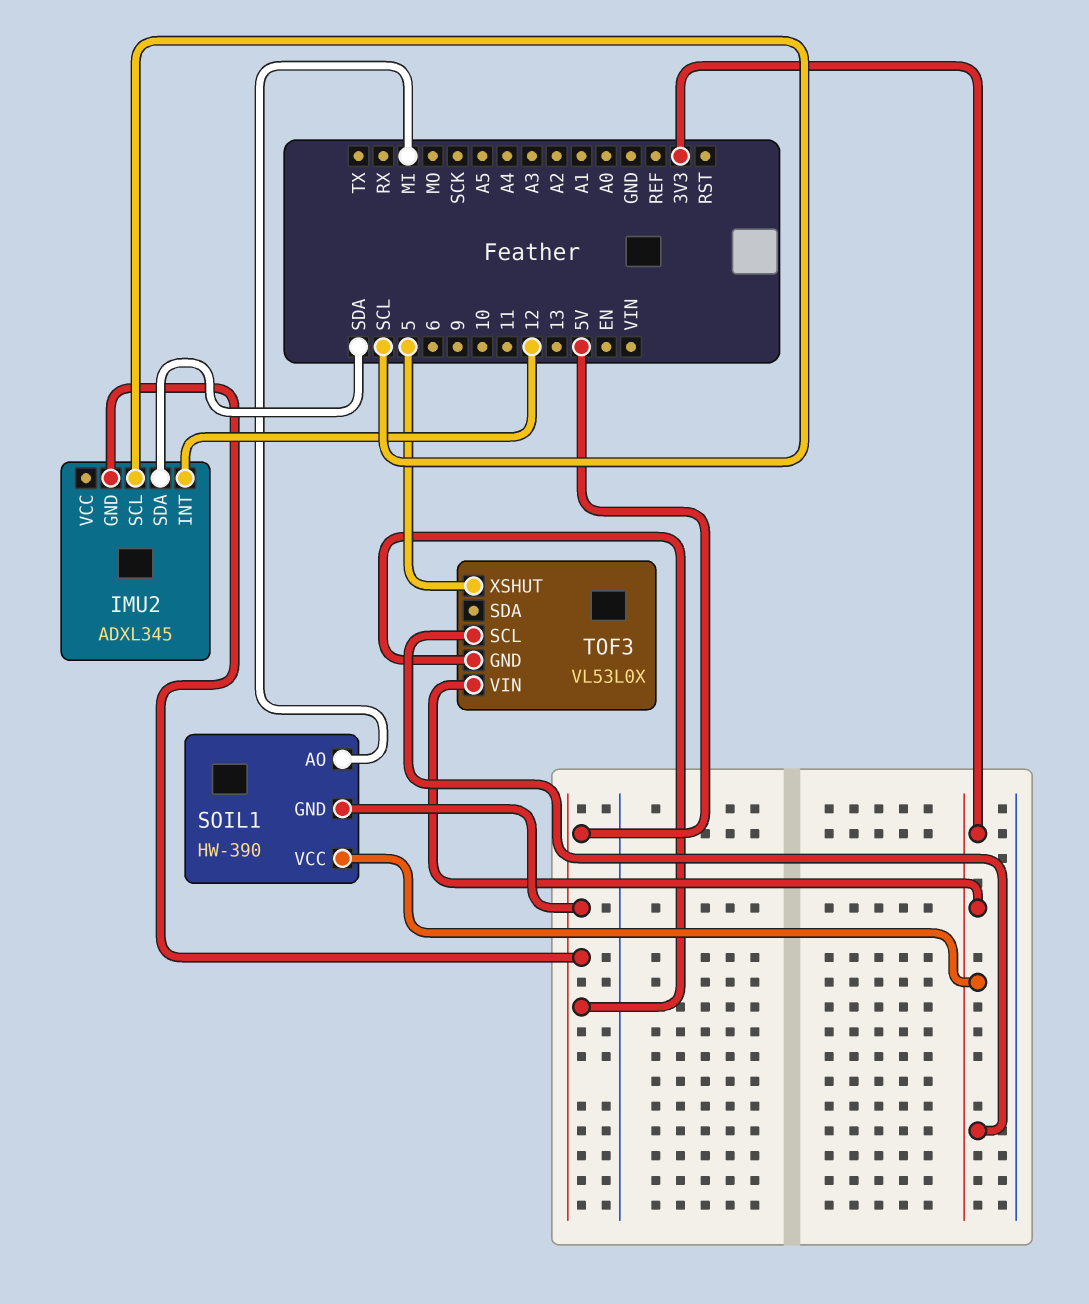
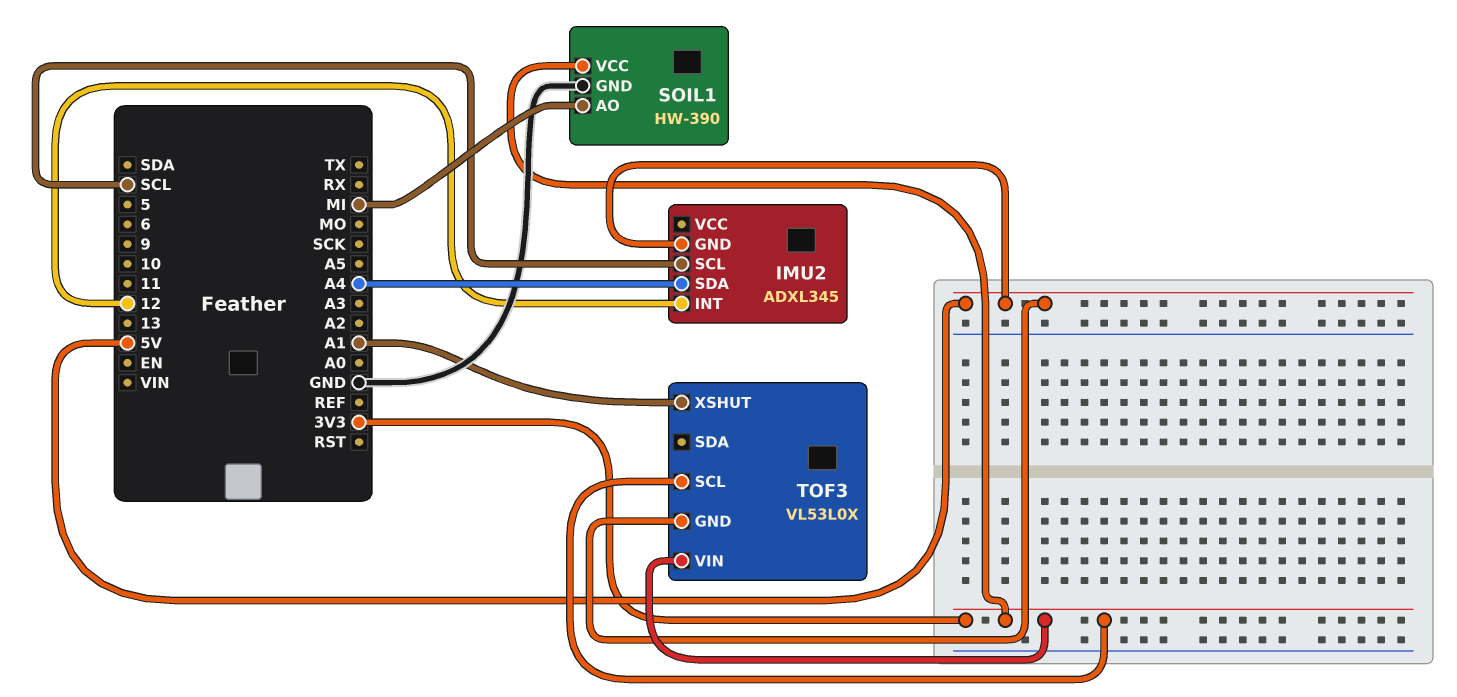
IMU2 pin SDA: SDA -> A4
SOIL1 pin GND: 5V -> GND
TOF3 pin XSHUT: 5 -> A1

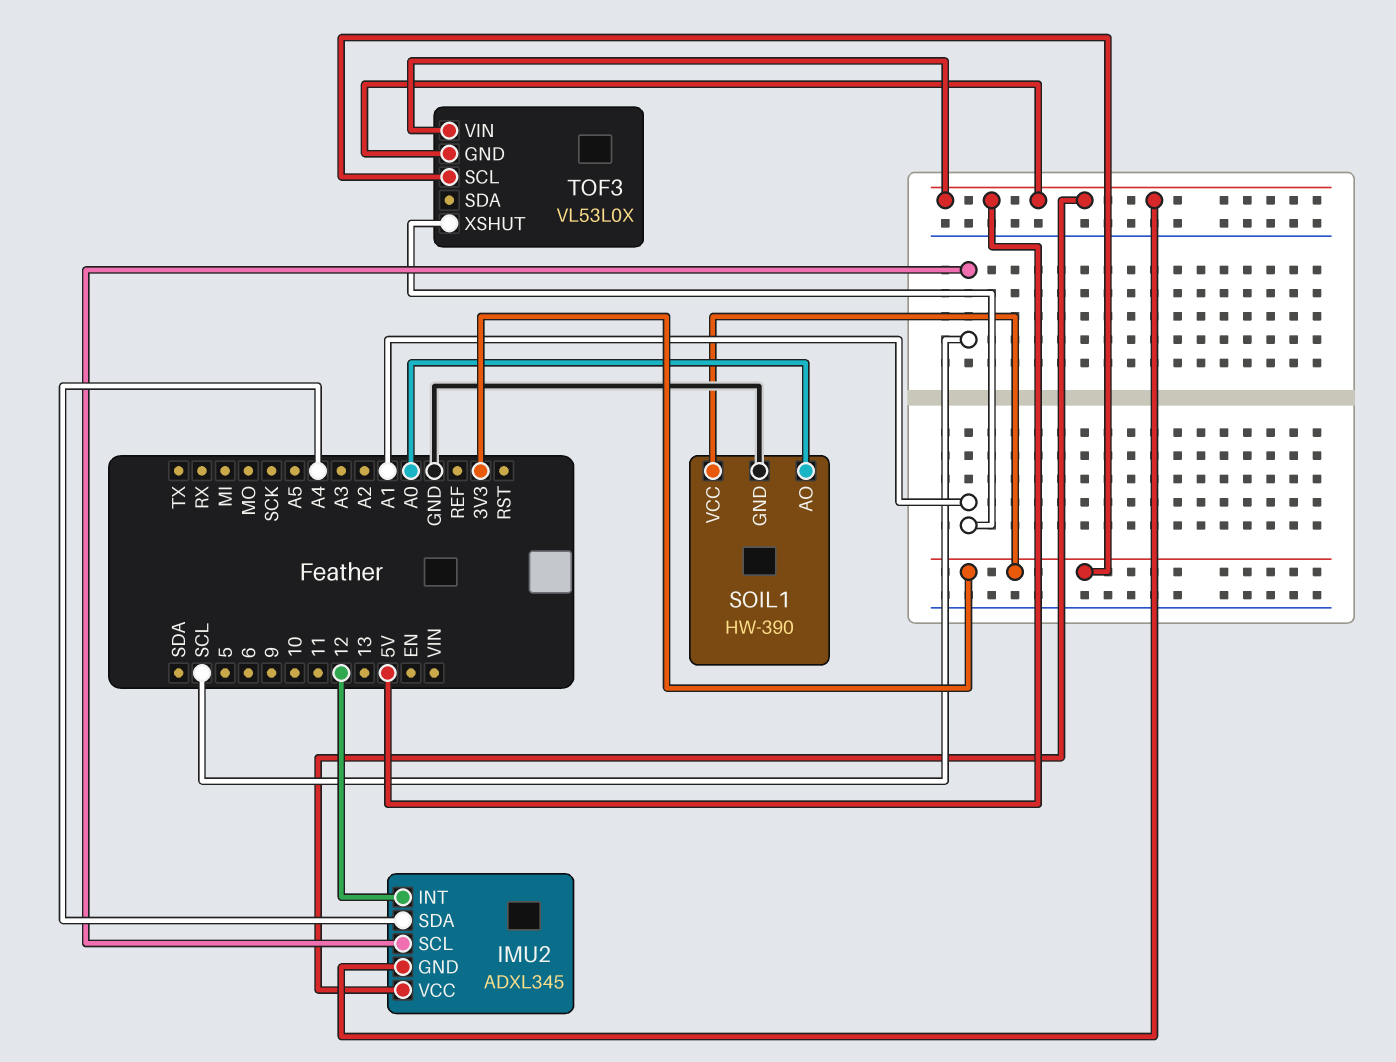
IMU2 pin VCC: none -> 5V
SOIL1 pin AO: MI -> A0
TOF3 pin VIN: 3V3 -> 5V

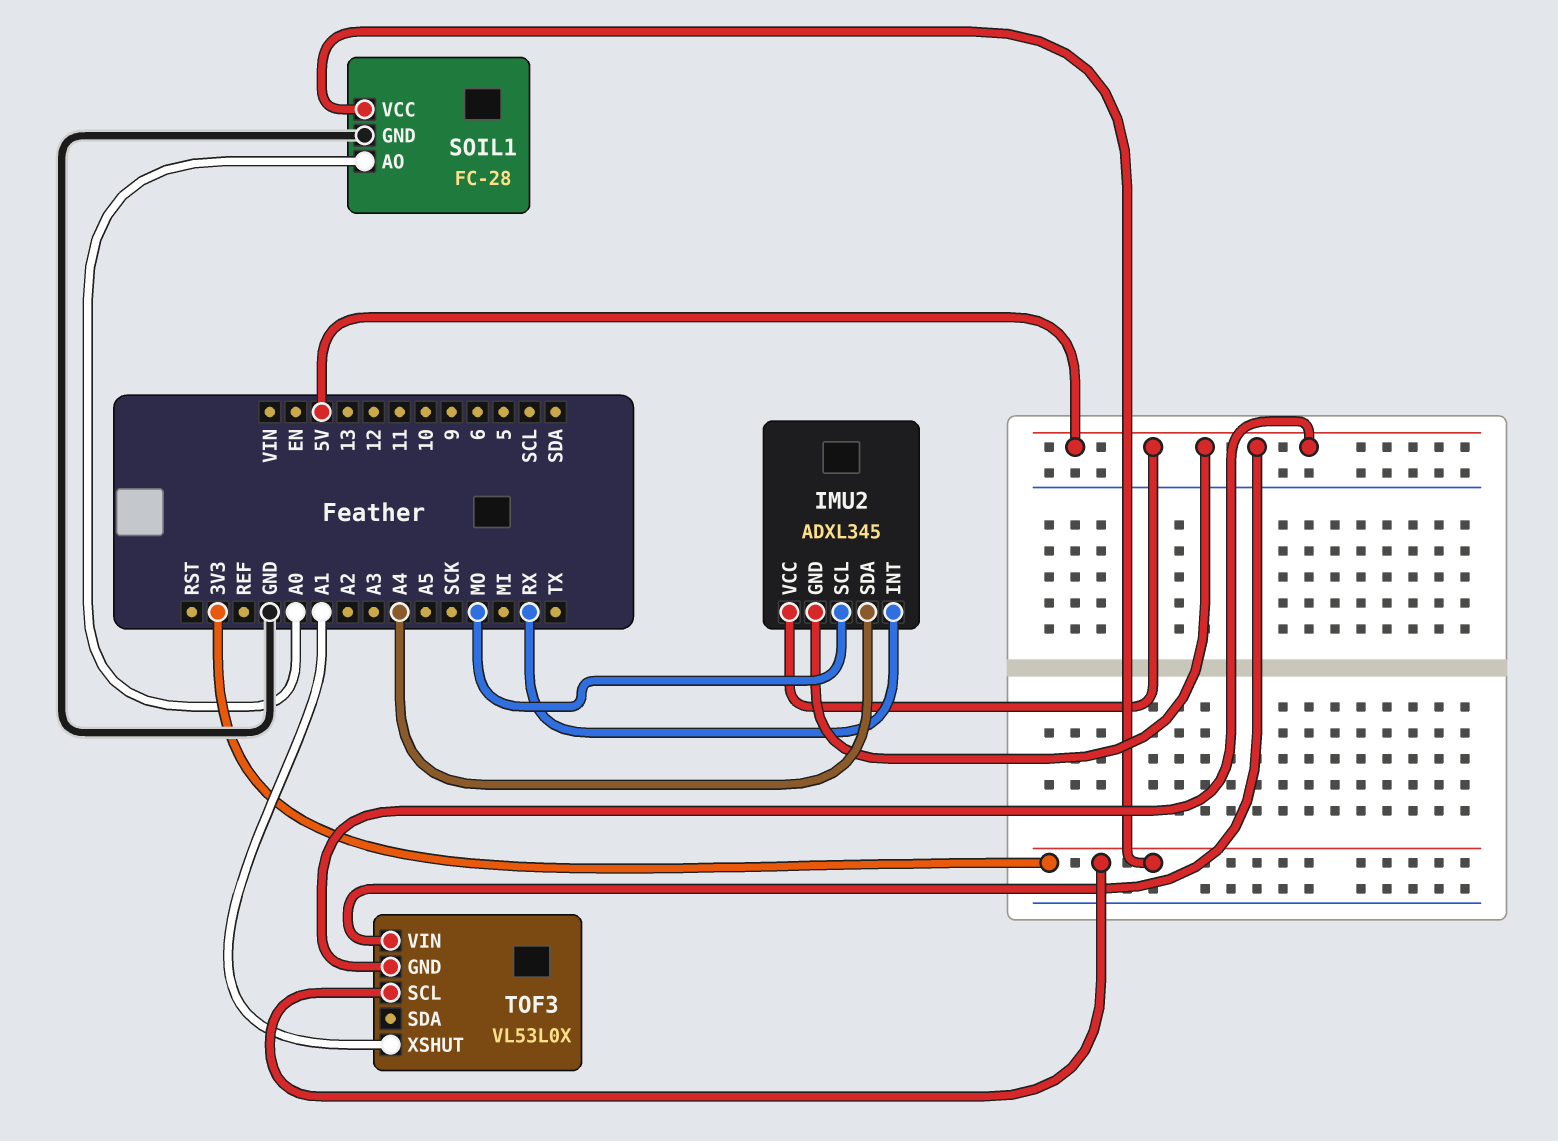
IMU2 pin INT: 12 -> RX
IMU2 pin SCL: SCL -> MO
SOIL1: HW-390 -> FC-28

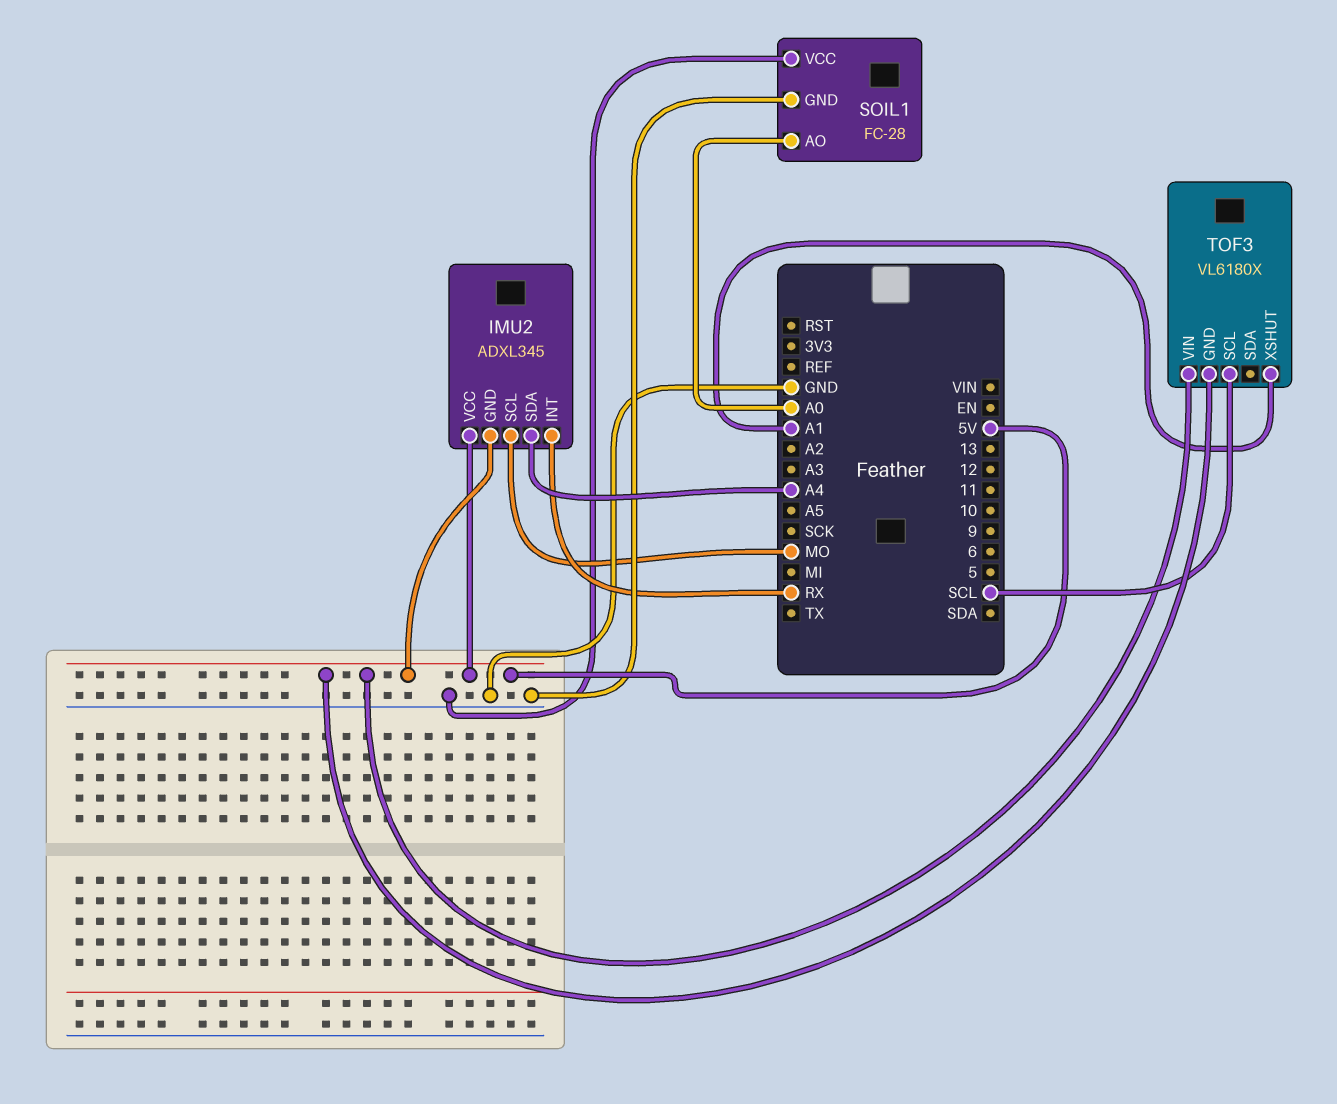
SOIL1 pin VCC: 3V3 -> GND
TOF3: VL53L0X -> VL6180X
TOF3 pin SCL: 3V3 -> SCL

